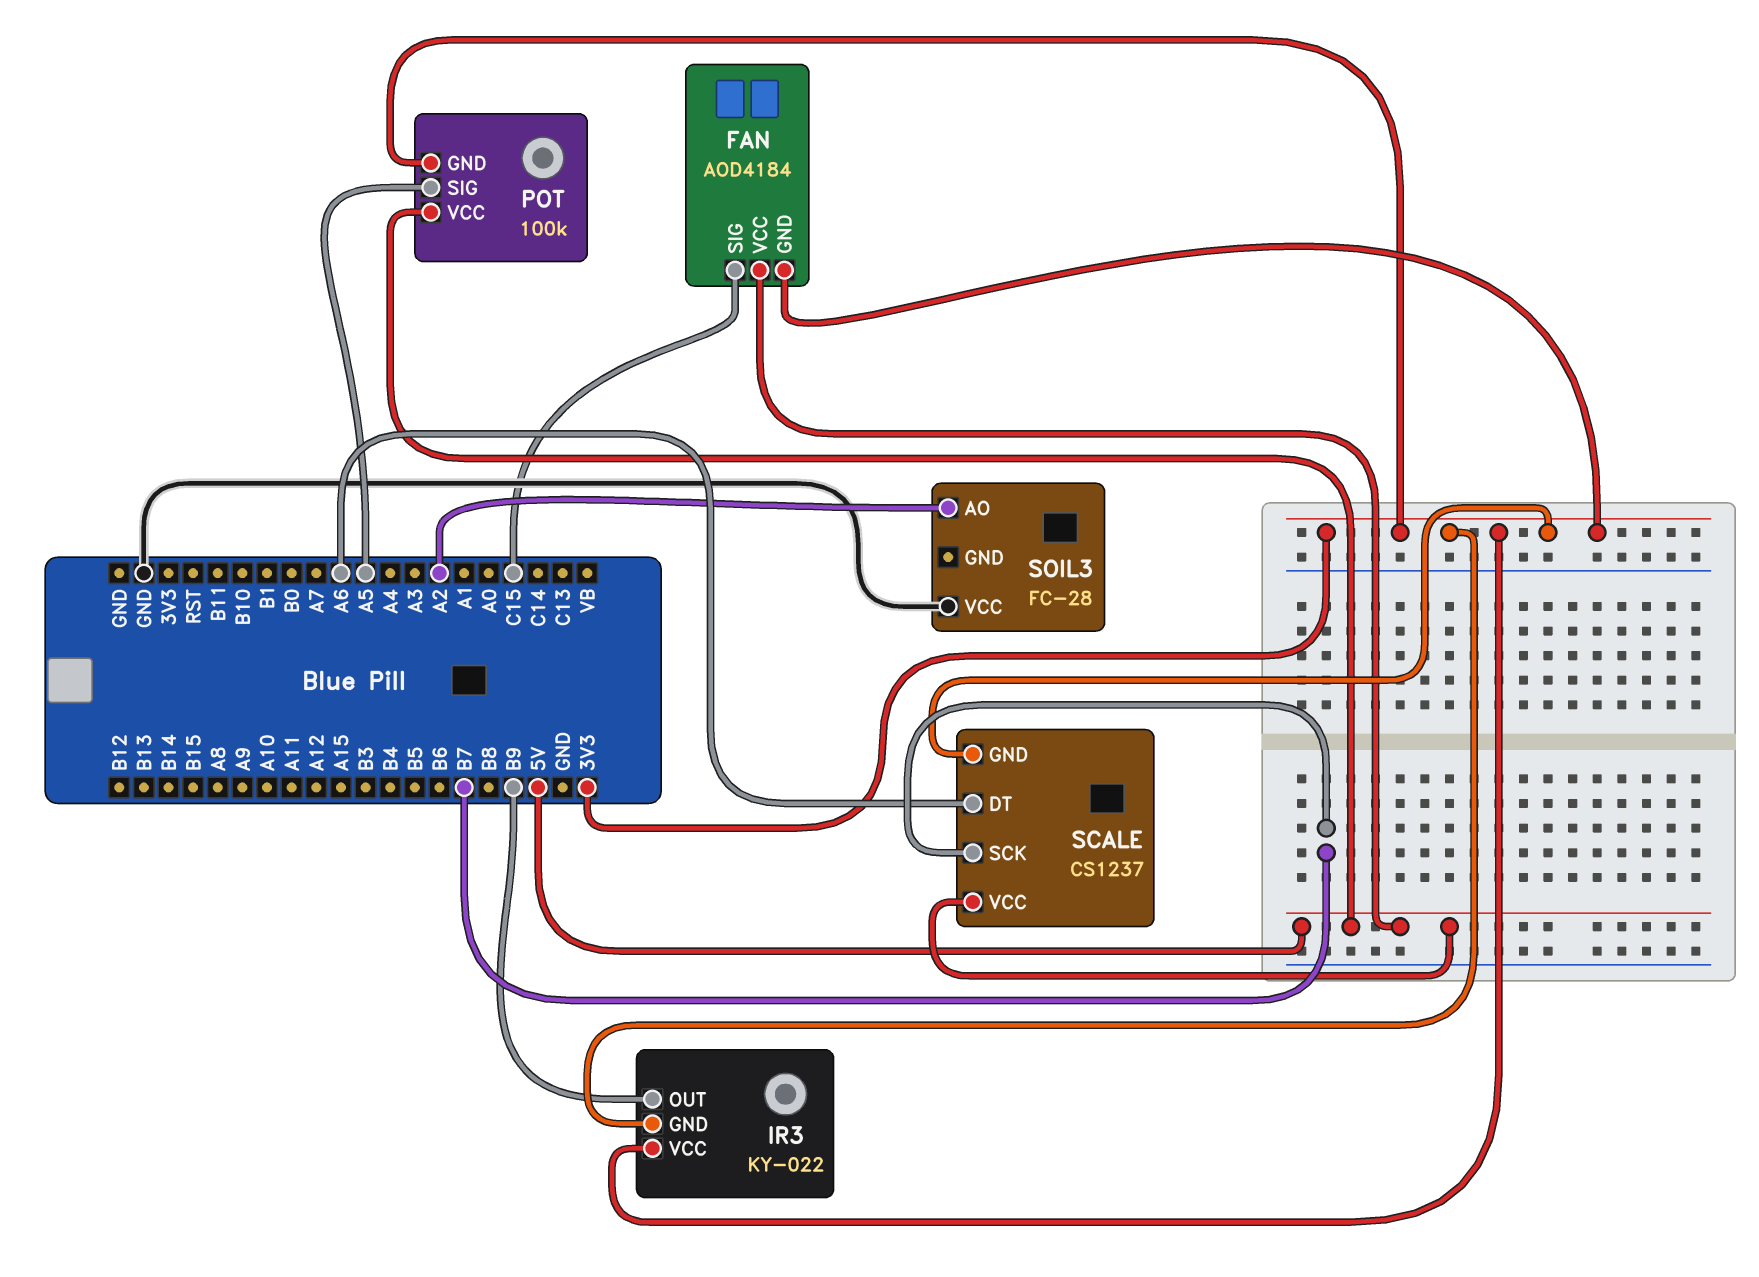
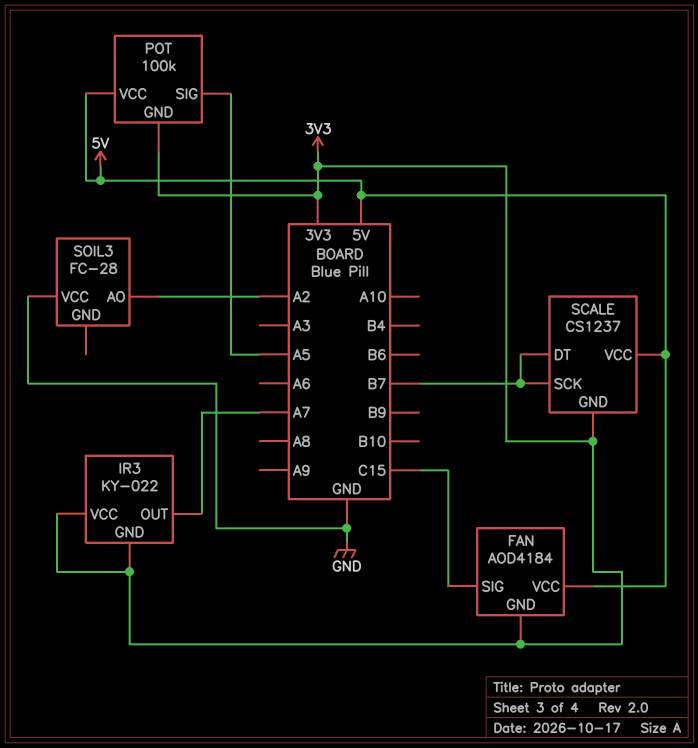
IR3 pin OUT: B9 -> A7
SCALE pin DT: A6 -> B7

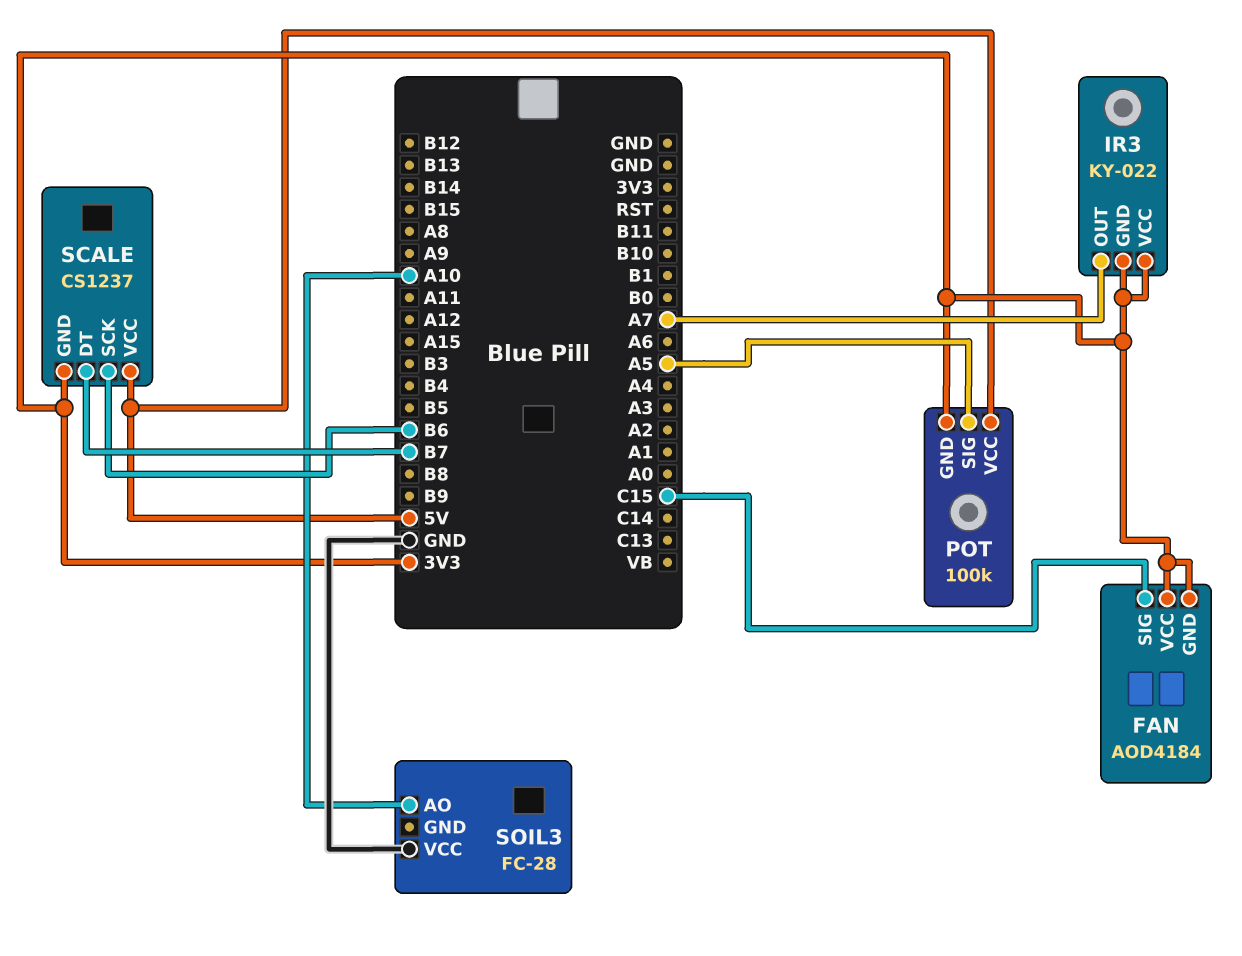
FAN pin VCC: 5V -> 3V3
SCALE pin SCK: B7 -> B6
SOIL3 pin AO: A2 -> A10

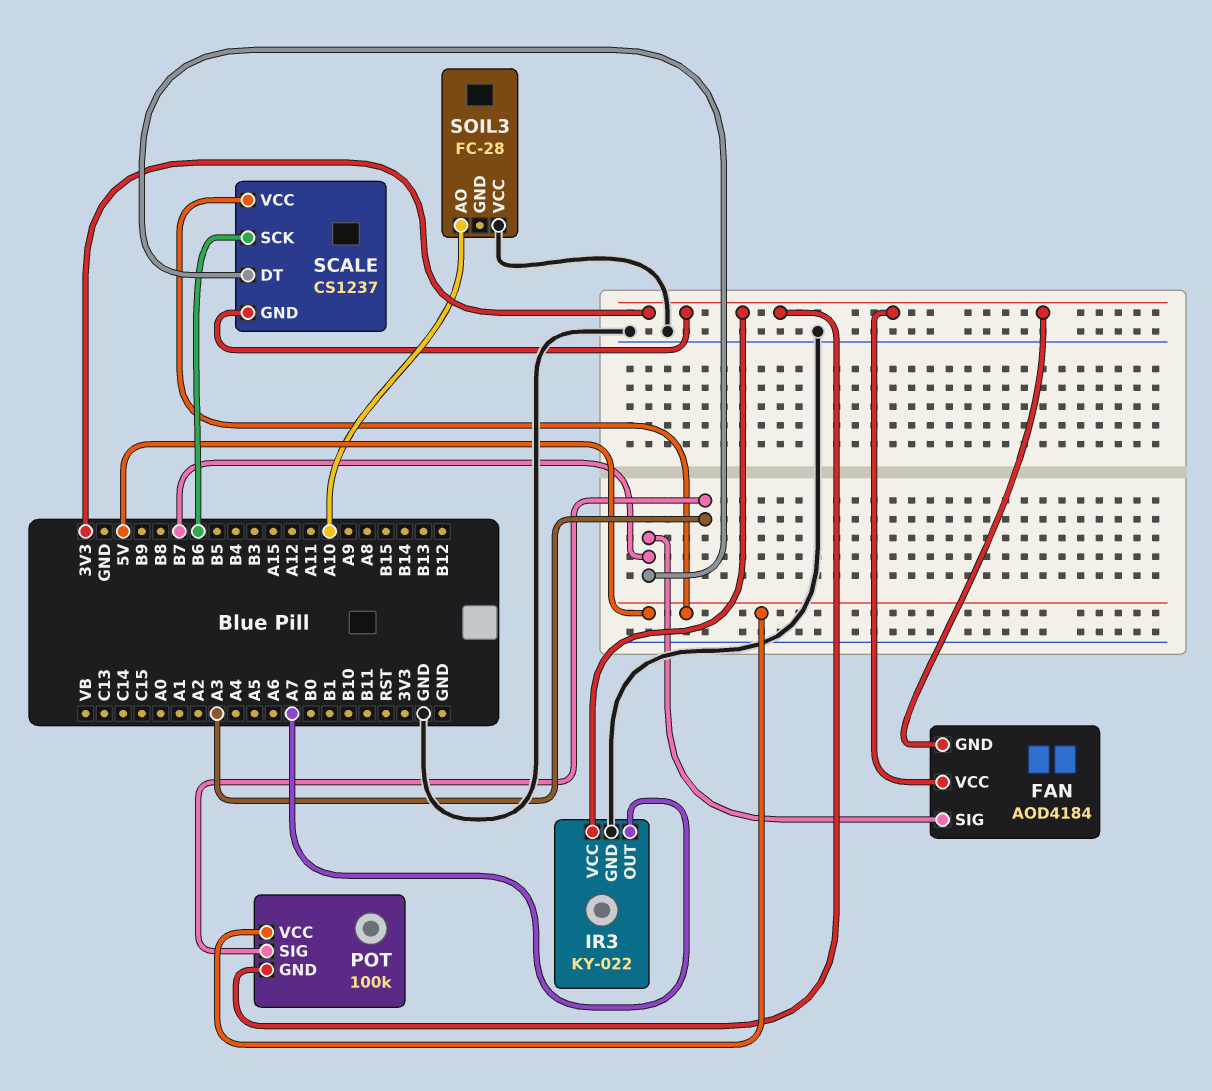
FAN pin SIG: C15 -> B7
IR3 pin GND: 3V3 -> GND
POT pin SIG: A5 -> A3

